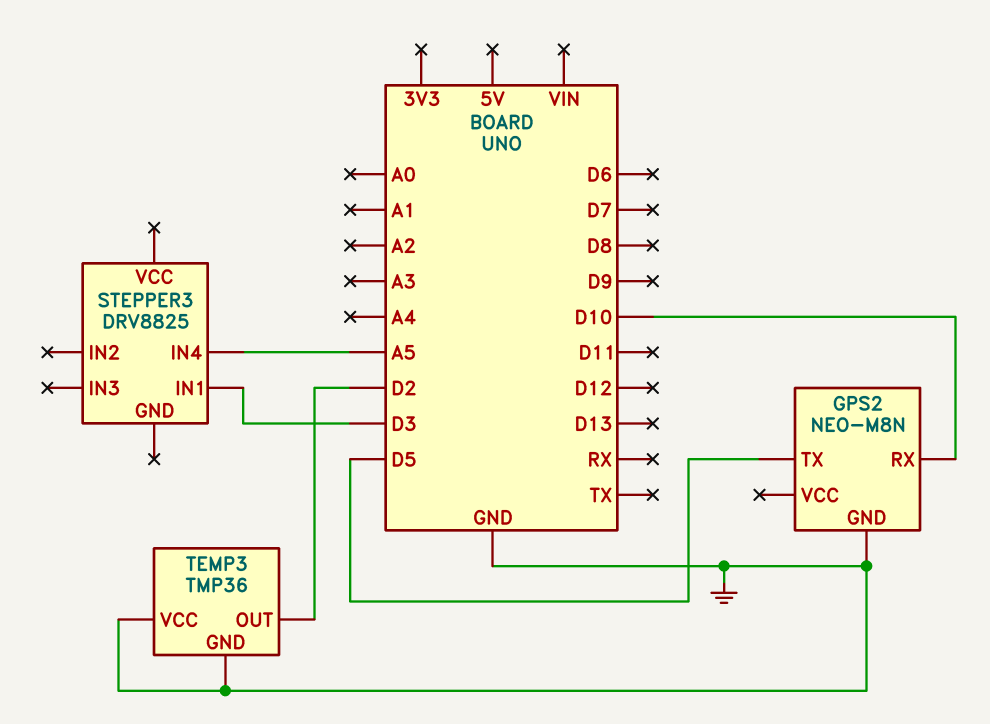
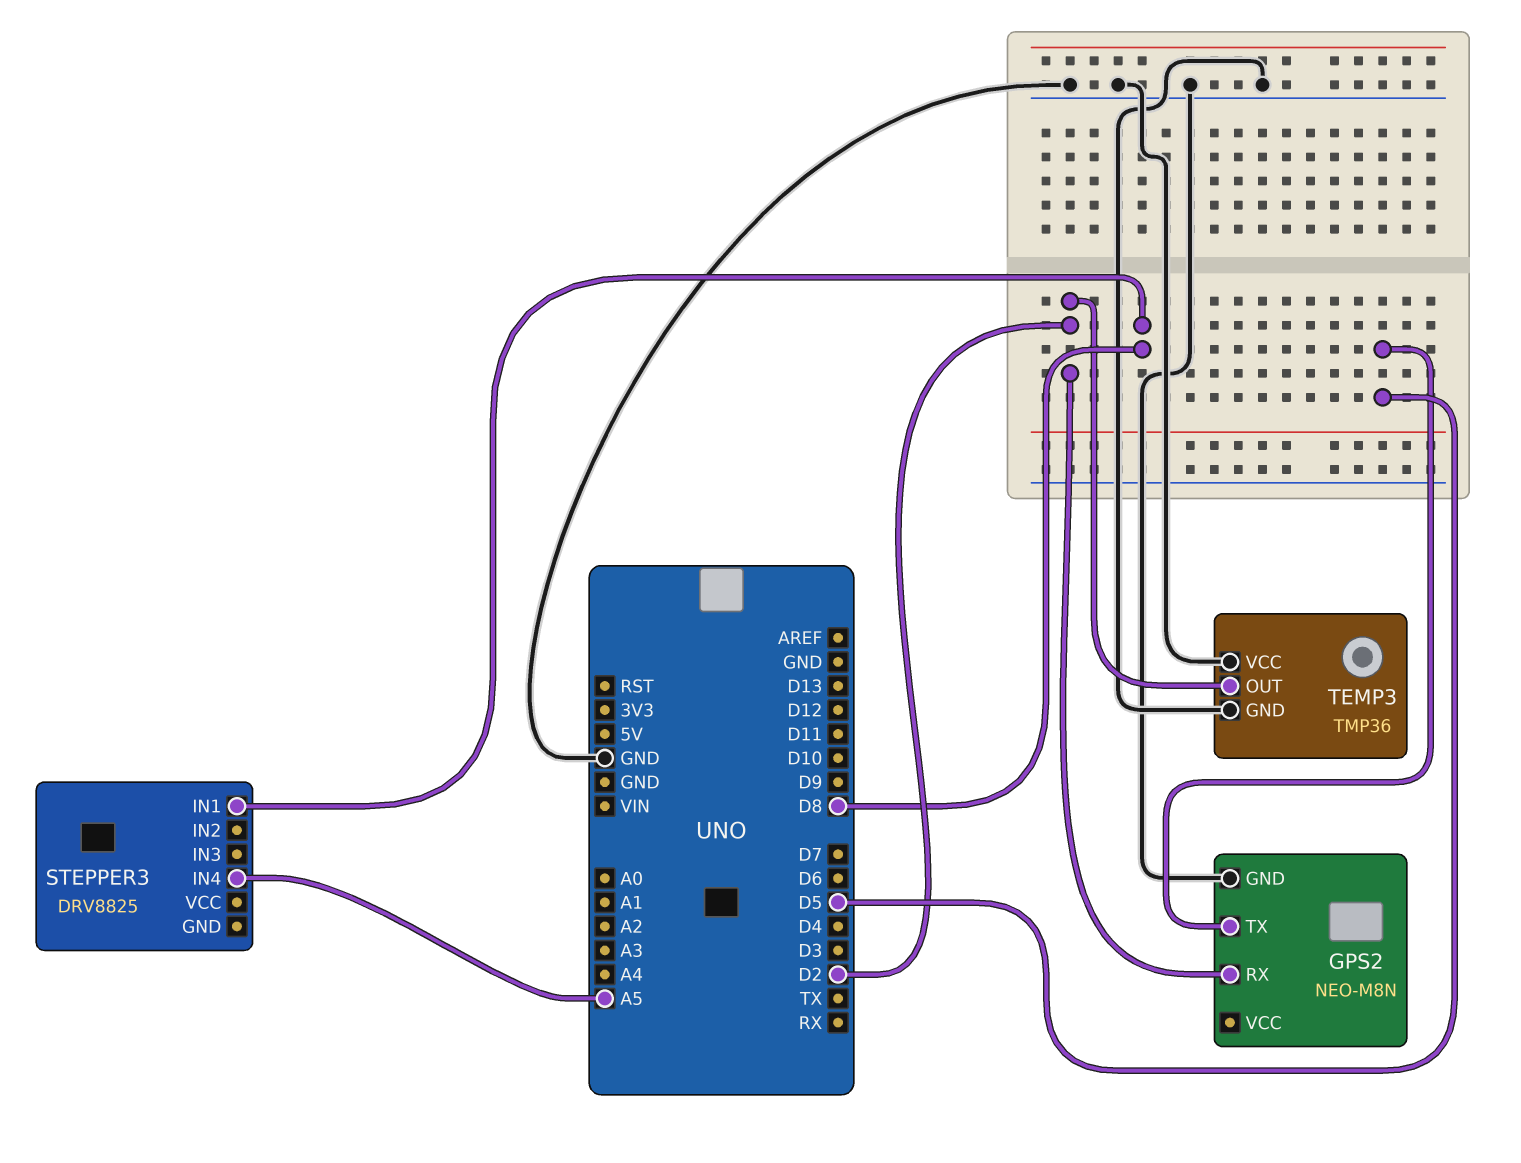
GPS2 pin RX: D10 -> D2
STEPPER3 pin IN1: D3 -> D8

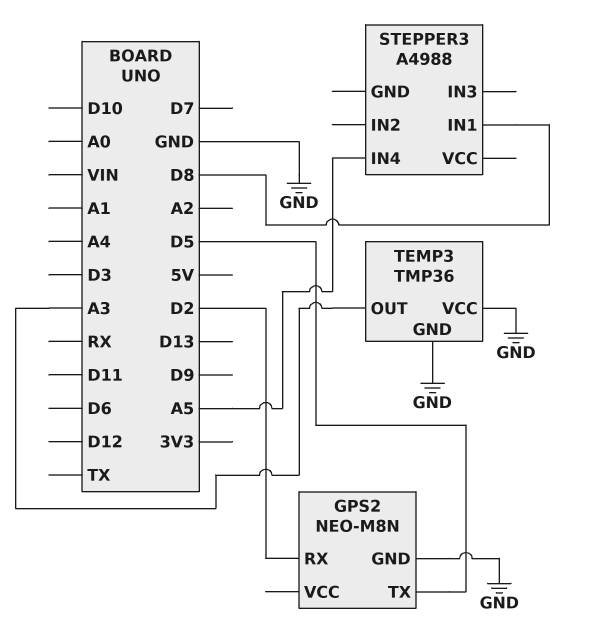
STEPPER3: DRV8825 -> A4988
TEMP3 pin OUT: D2 -> A3

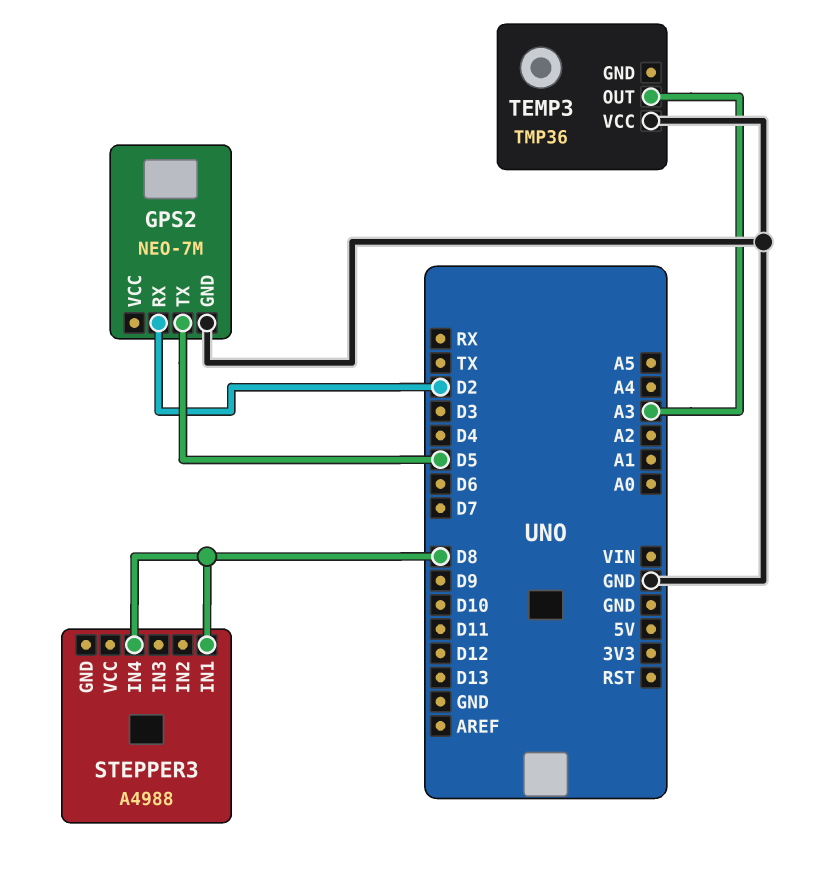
GPS2: NEO-M8N -> NEO-7M
STEPPER3 pin IN4: A5 -> D8
TEMP3 pin GND: GND -> none

